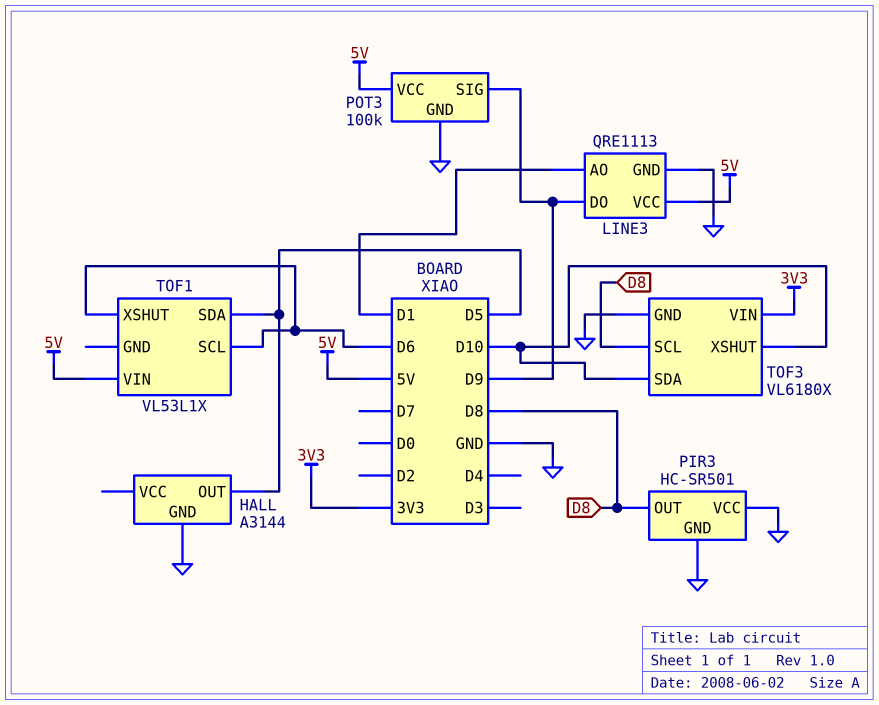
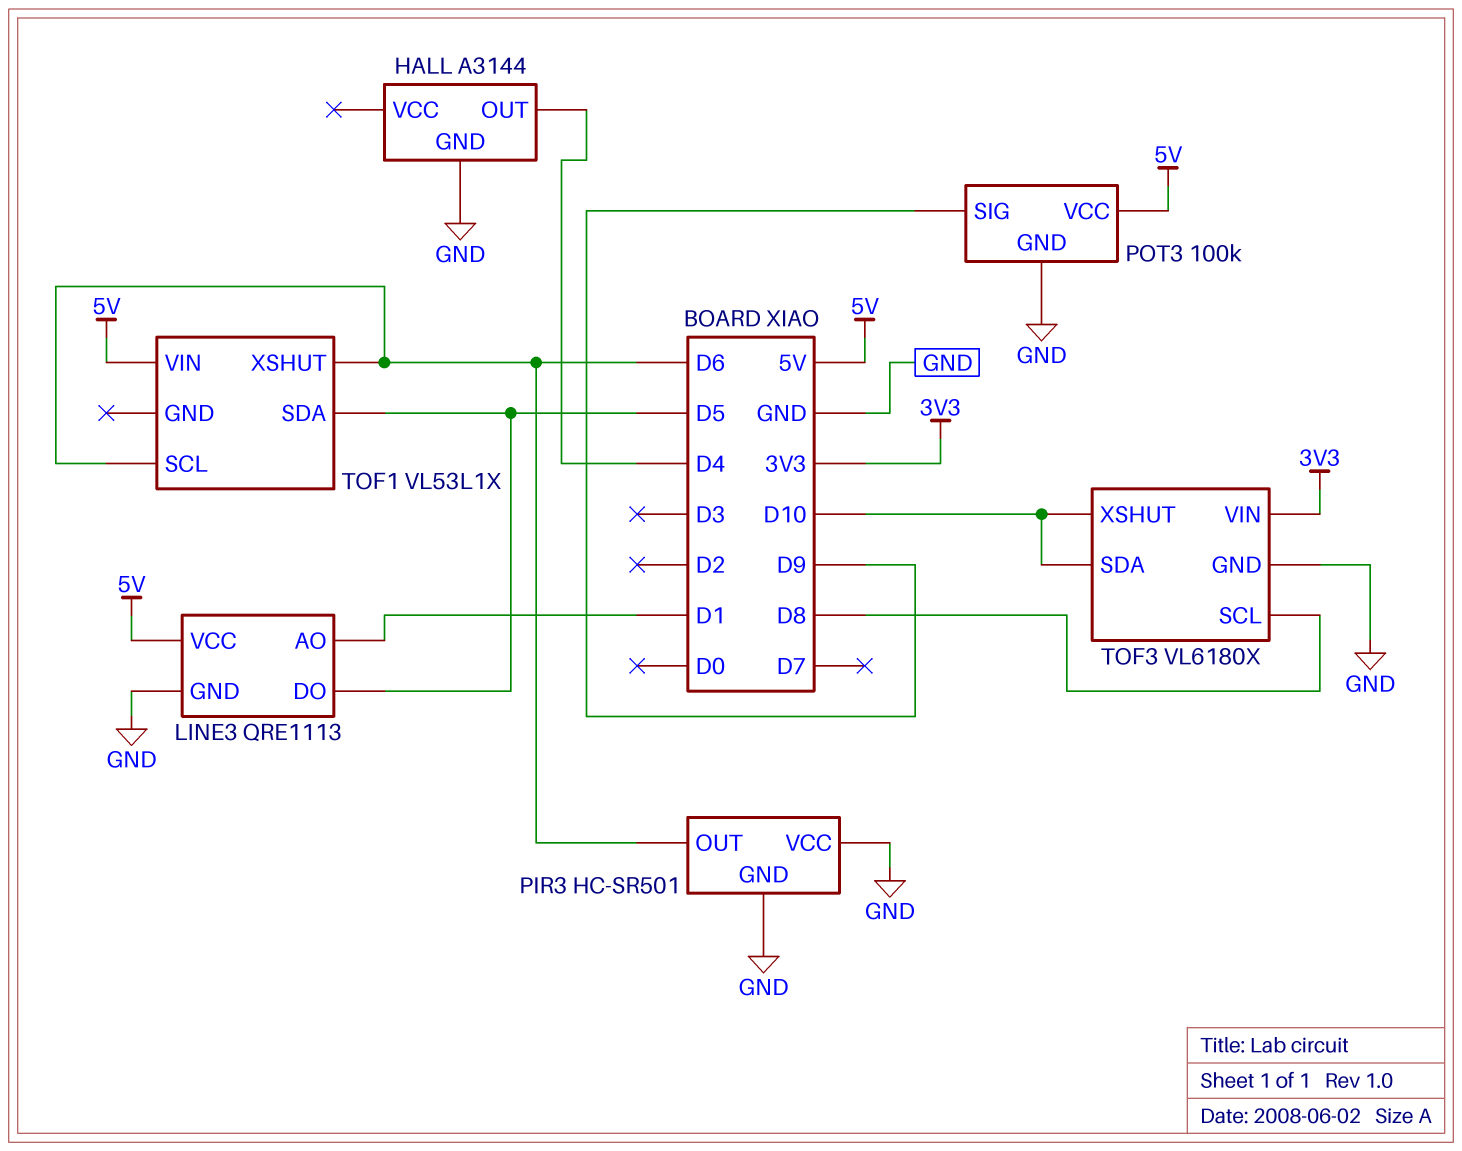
HALL pin OUT: D5 -> D4
LINE3 pin DO: D9 -> D5
PIR3 pin OUT: D8 -> D6

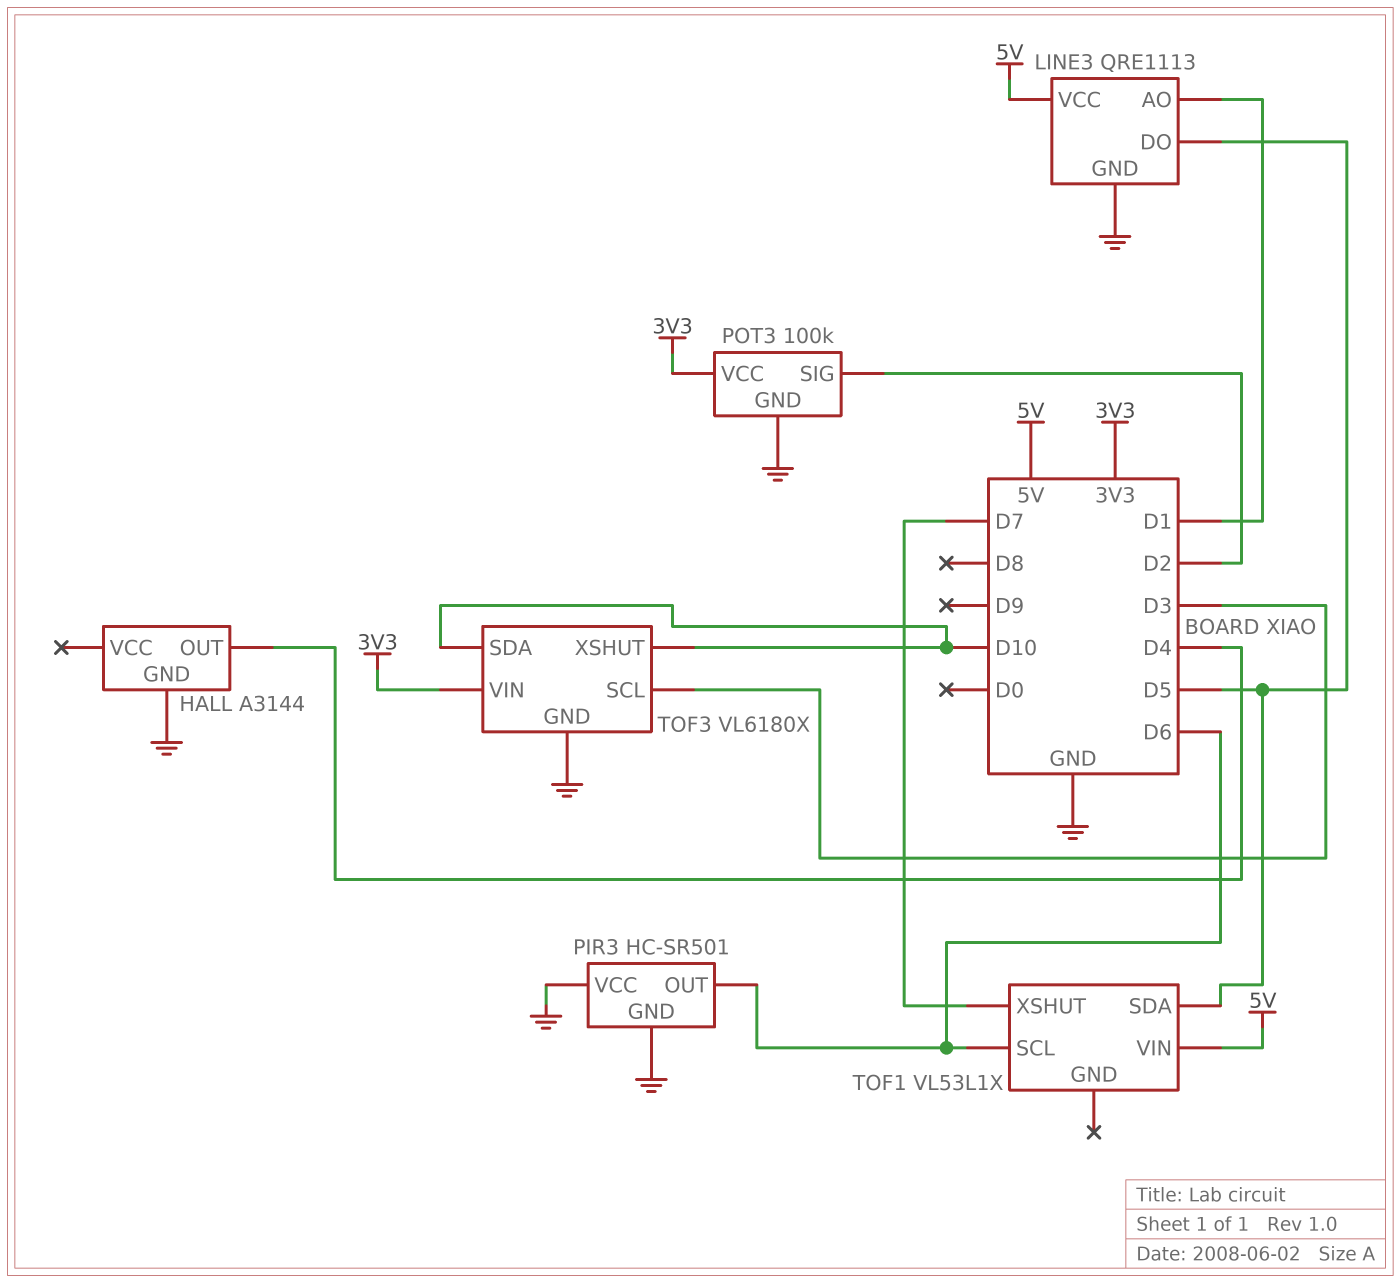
POT3 pin SIG: D9 -> D2
POT3 pin VCC: 5V -> 3V3
TOF1 pin XSHUT: D6 -> D7
TOF3 pin SCL: D8 -> D3

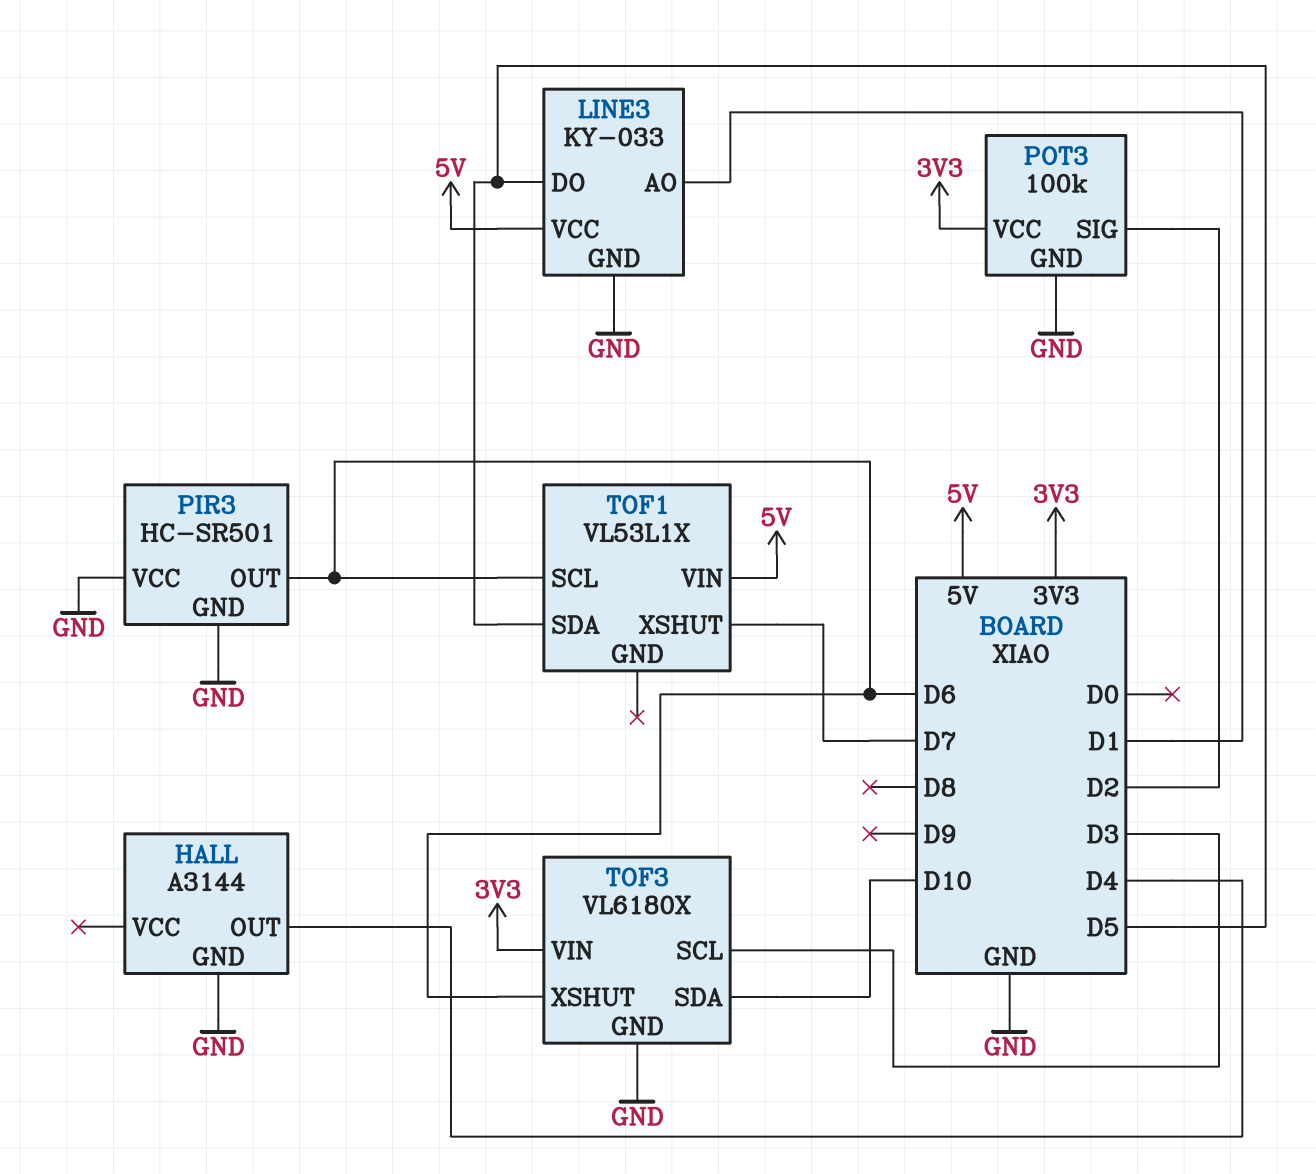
LINE3: QRE1113 -> KY-033
TOF3 pin XSHUT: D10 -> D6

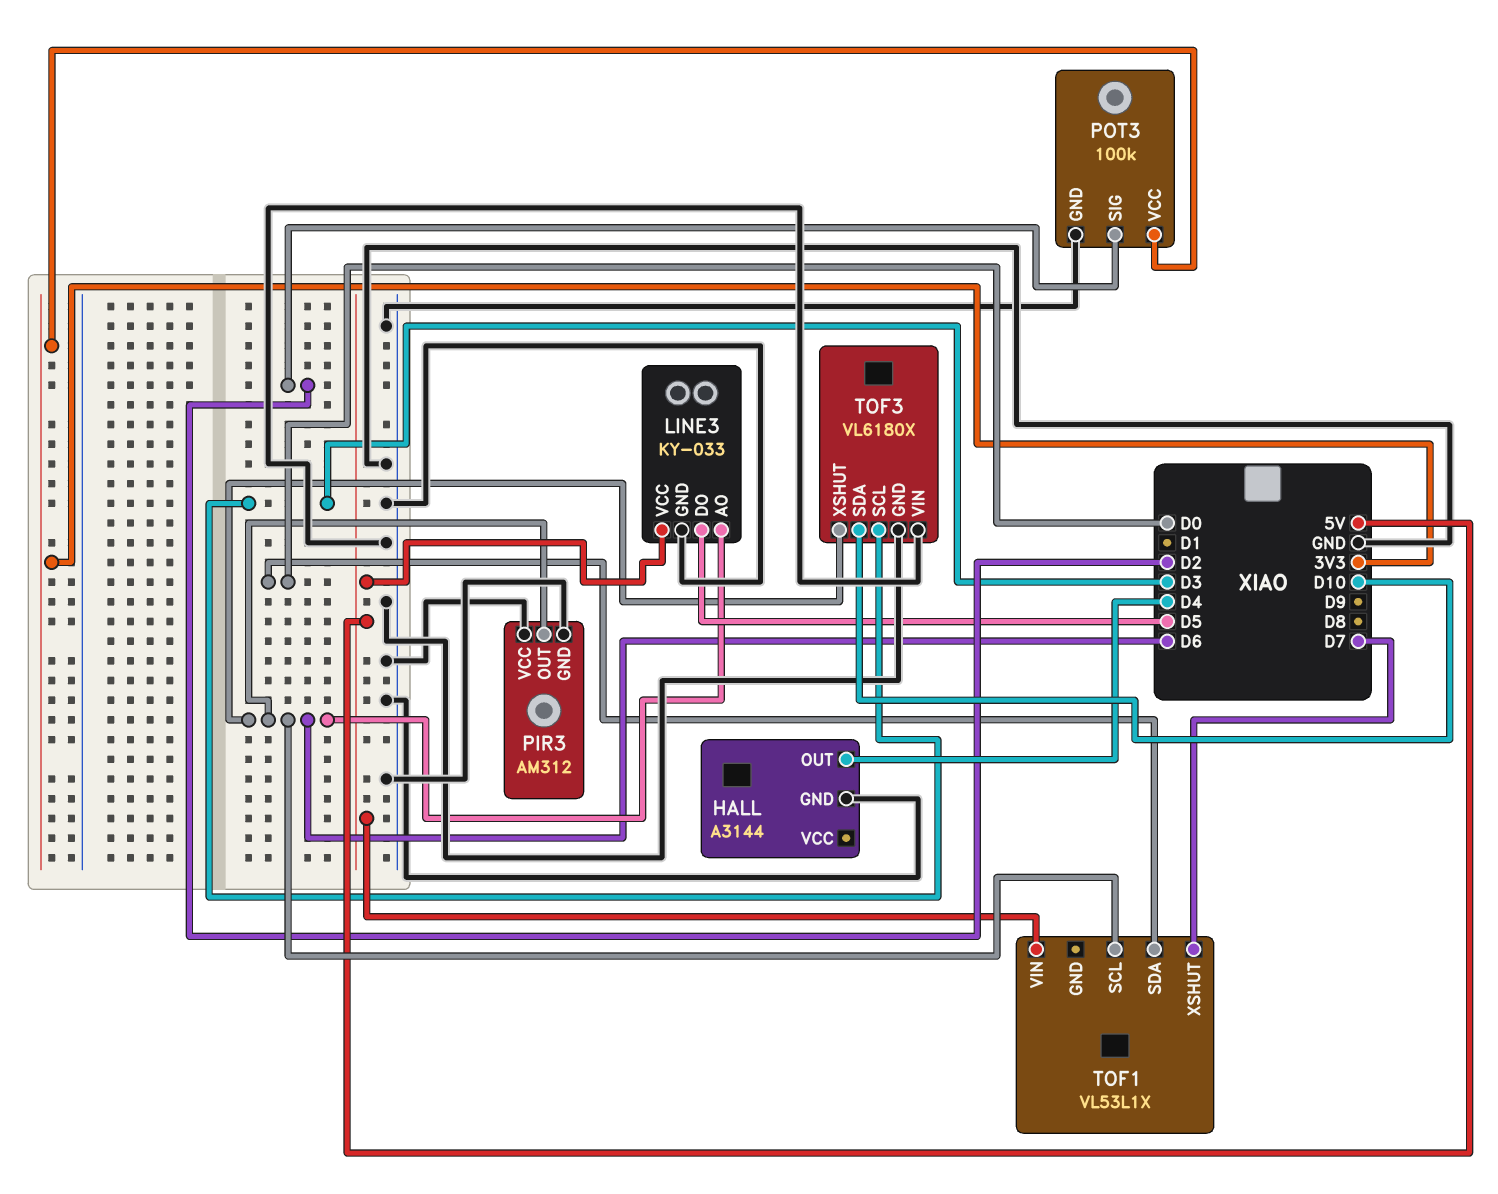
LINE3 pin AO: D1 -> D6
PIR3: HC-SR501 -> AM312
TOF1 pin SDA: D5 -> D0
TOF3 pin VIN: 3V3 -> GND

